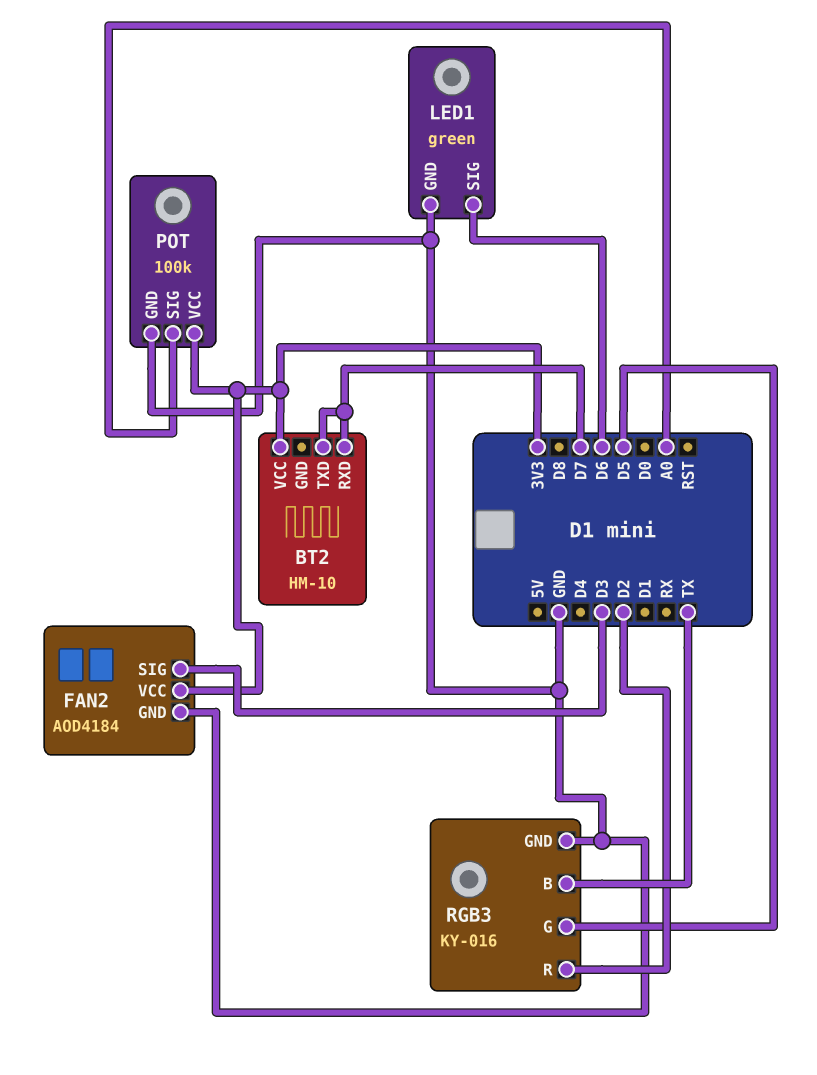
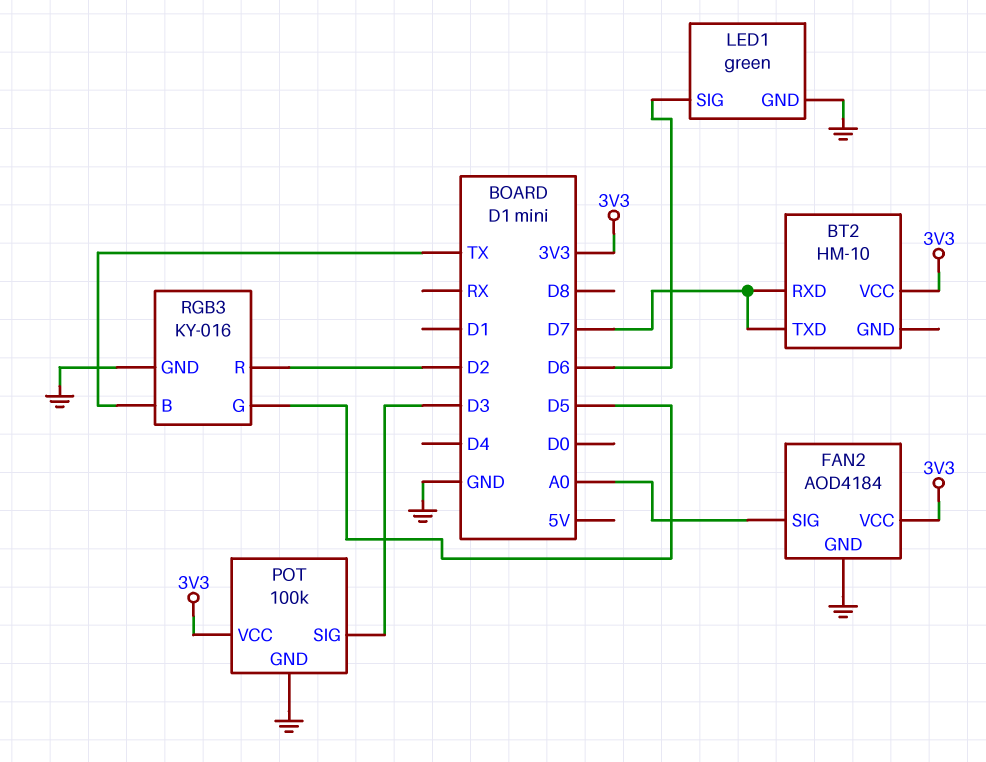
FAN2 pin SIG: D3 -> A0
POT pin SIG: A0 -> D3

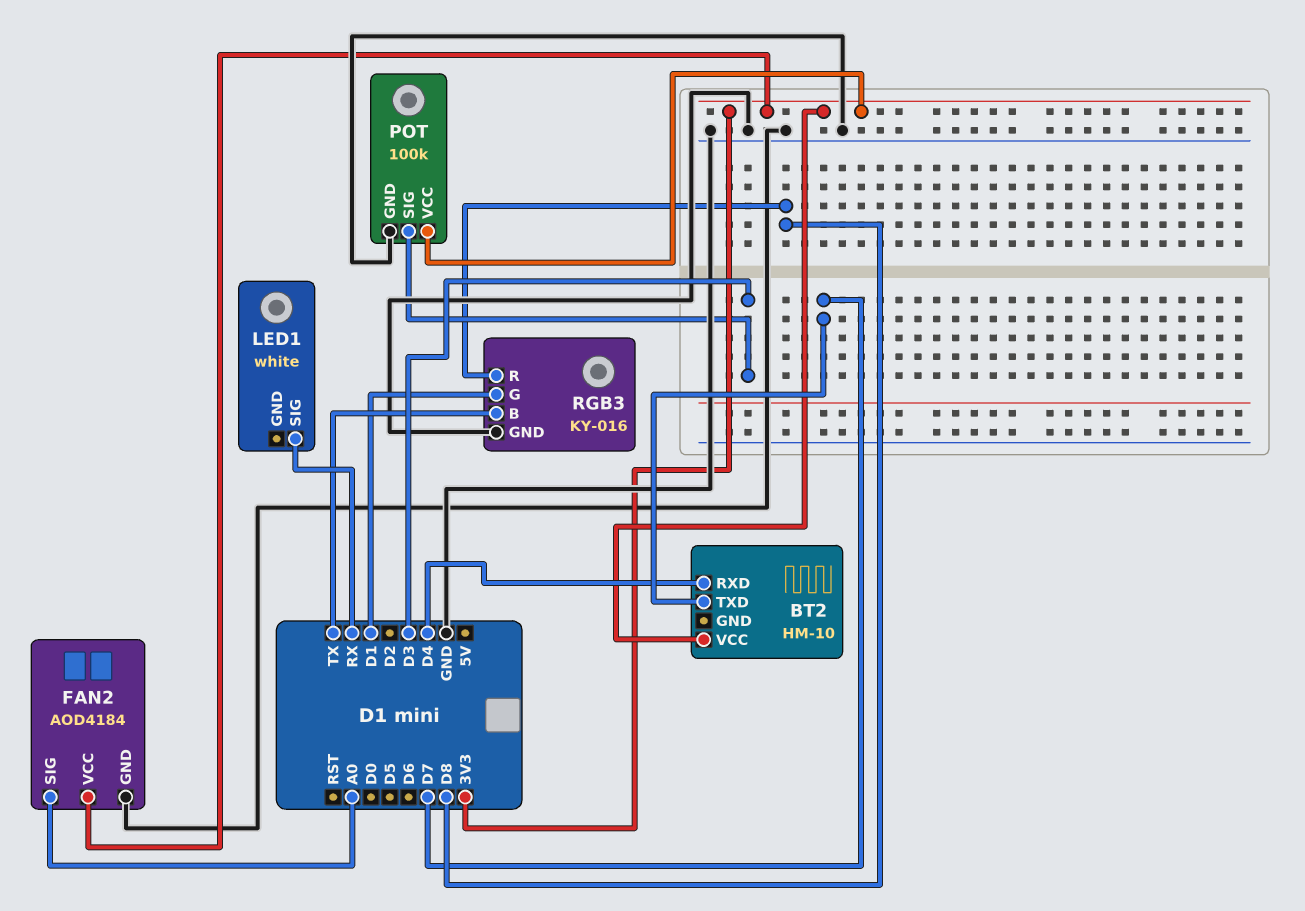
BT2 pin RXD: D7 -> D4
LED1: green -> white
LED1 pin GND: GND -> none
LED1 pin SIG: D6 -> RX
RGB3 pin G: D5 -> D1
RGB3 pin R: D2 -> D8

